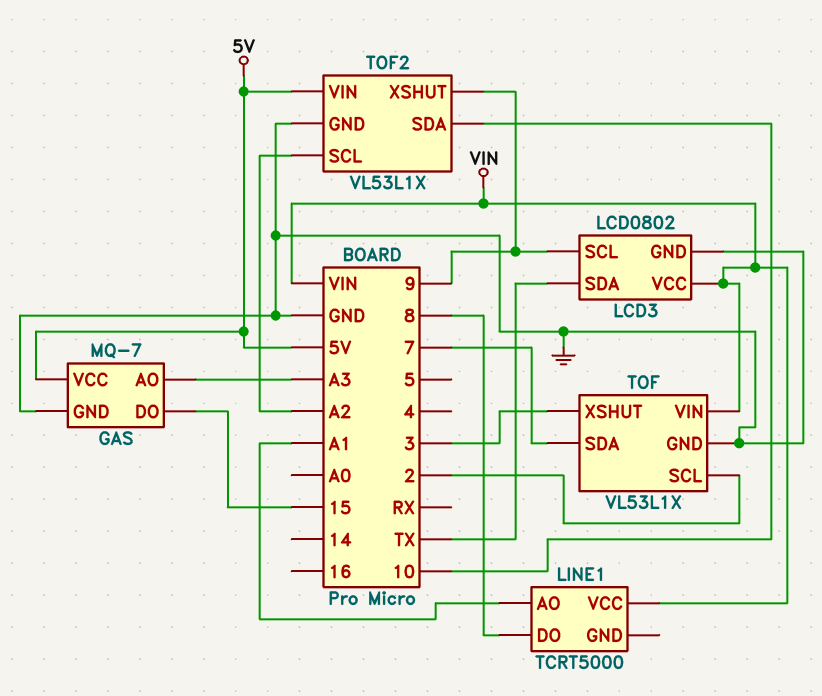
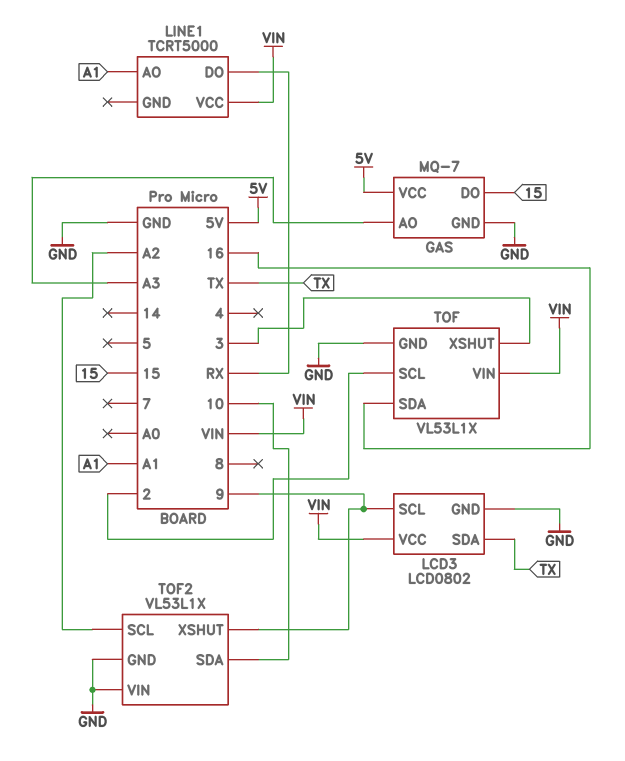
LINE1 pin DO: 8 -> RX
TOF pin SDA: 7 -> 16
TOF2 pin VIN: 5V -> GND

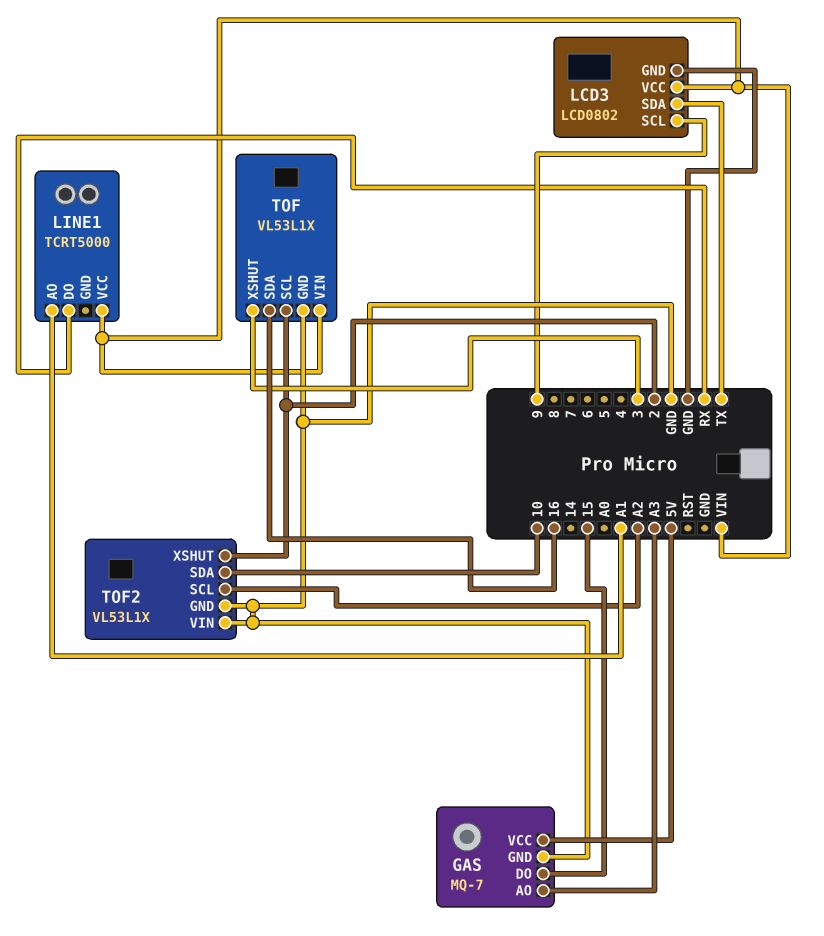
TOF2 pin XSHUT: 9 -> 2

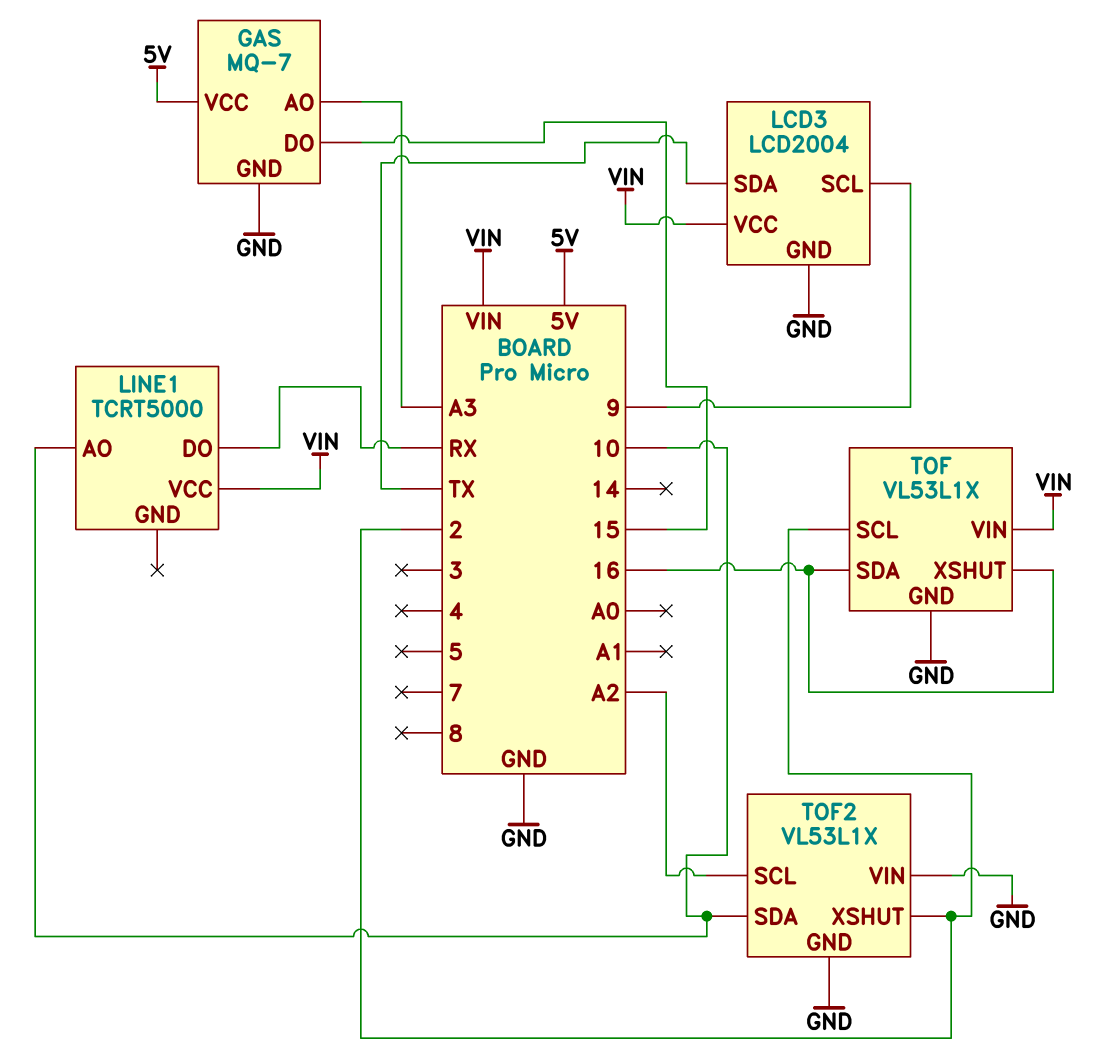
LCD3: LCD0802 -> LCD2004
LINE1 pin AO: A1 -> 10
TOF pin XSHUT: 3 -> 16

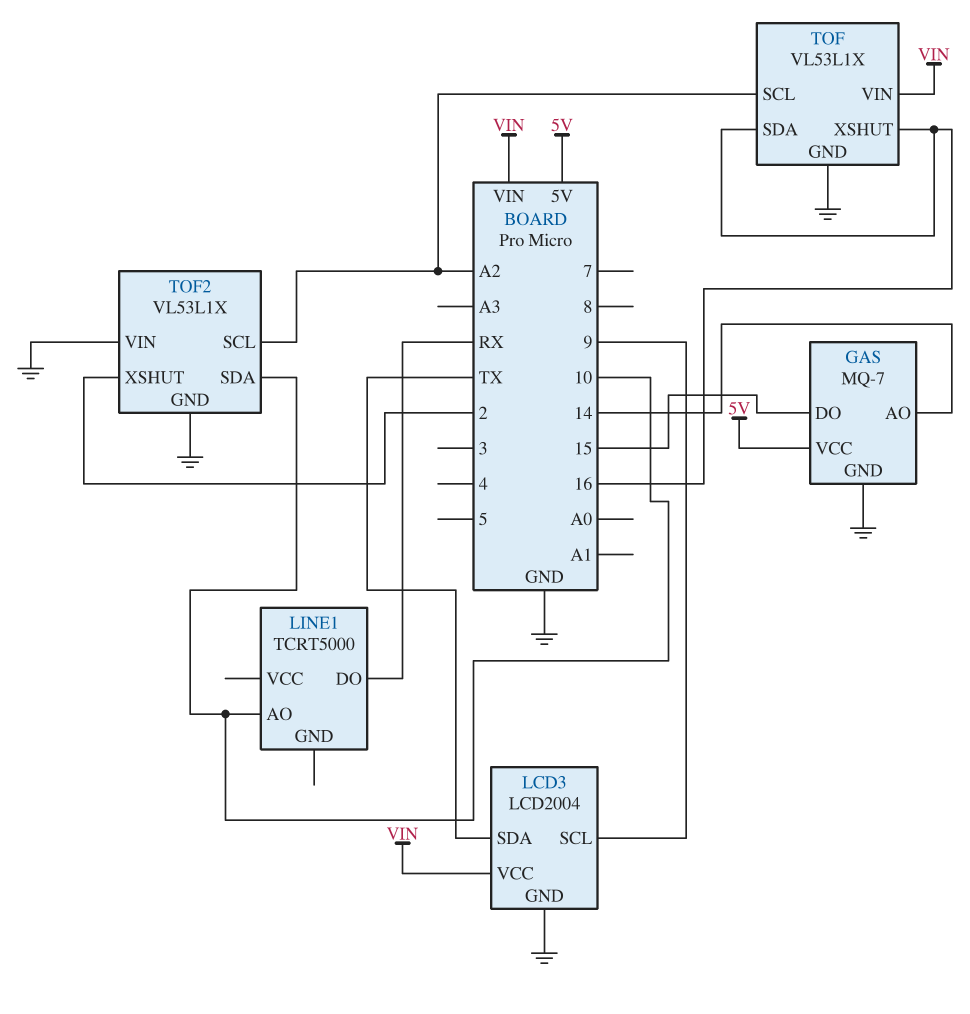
GAS pin AO: A3 -> 14
LINE1 pin VCC: VIN -> none
TOF pin SCL: 2 -> A2

